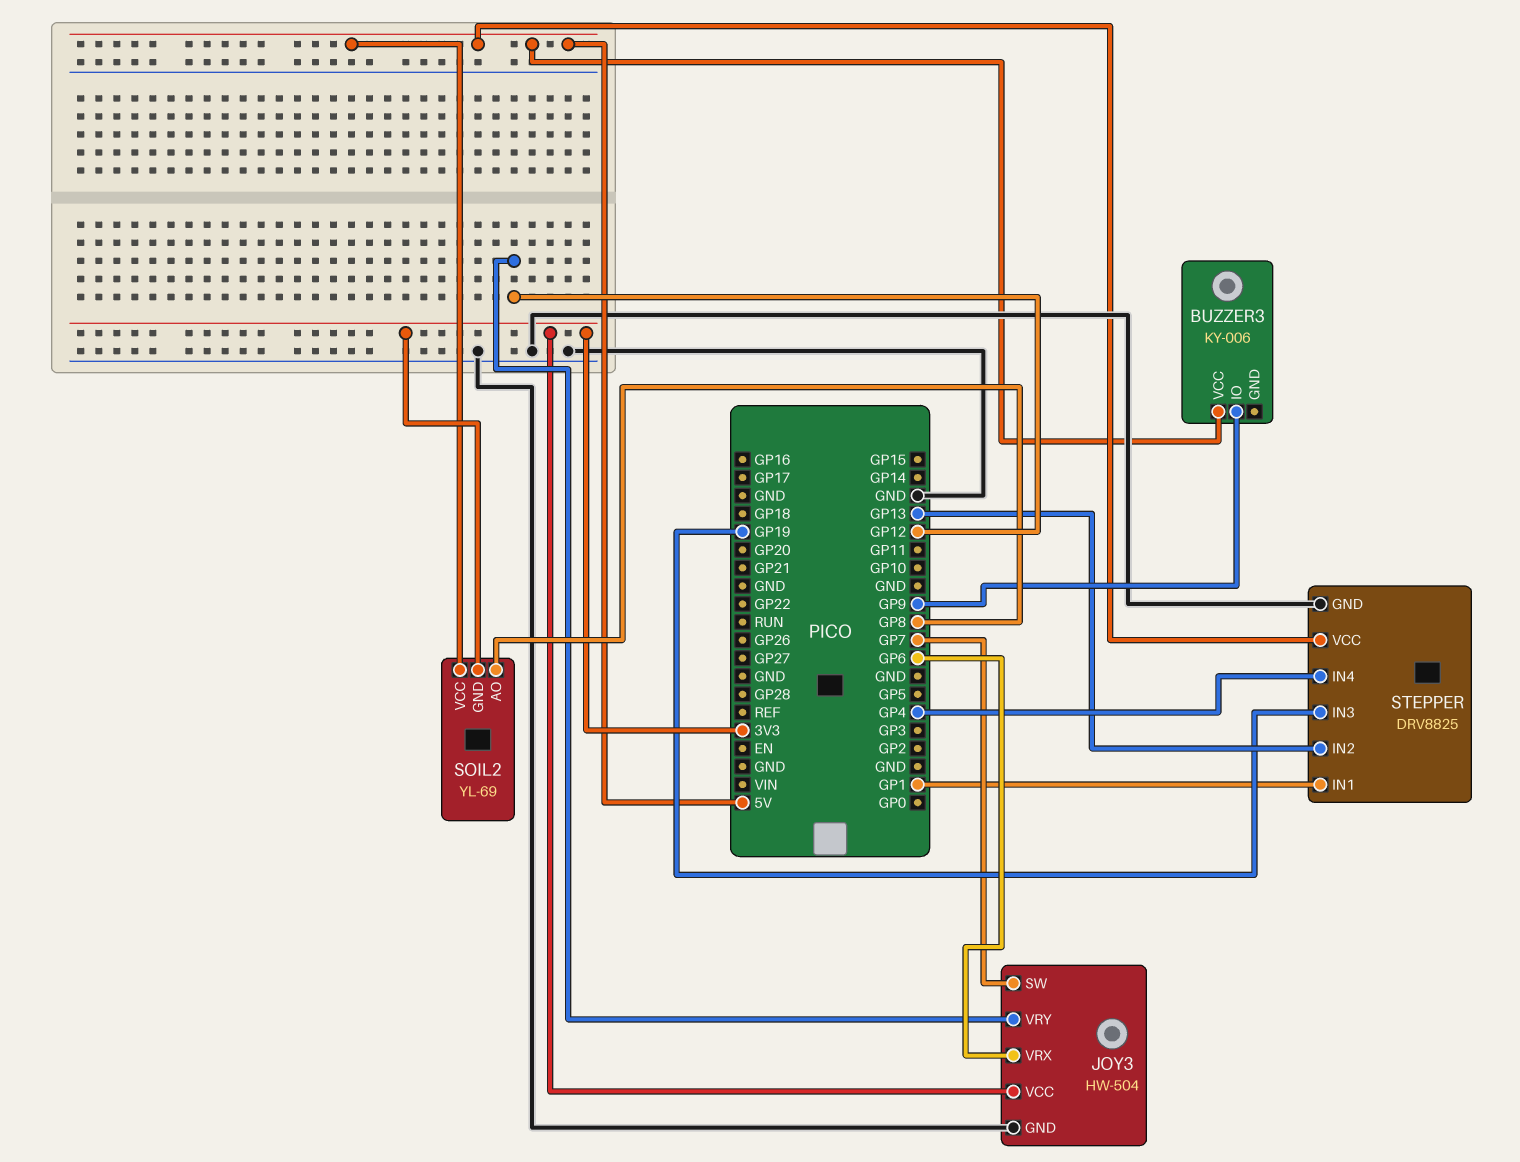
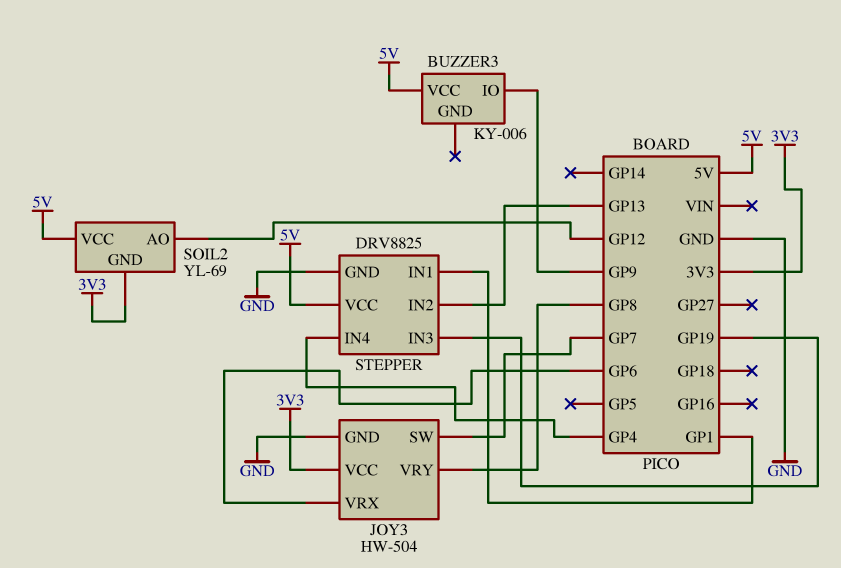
JOY3 pin VRY: GP12 -> GP8
SOIL2 pin AO: GP8 -> GP12

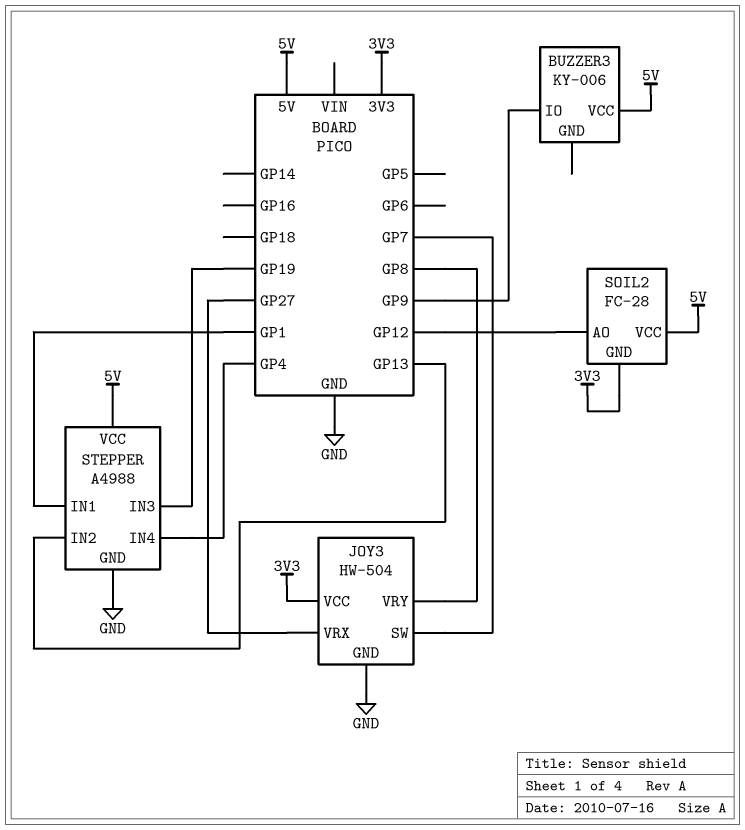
JOY3 pin VRX: GP6 -> GP27
SOIL2: YL-69 -> FC-28
STEPPER: DRV8825 -> A4988

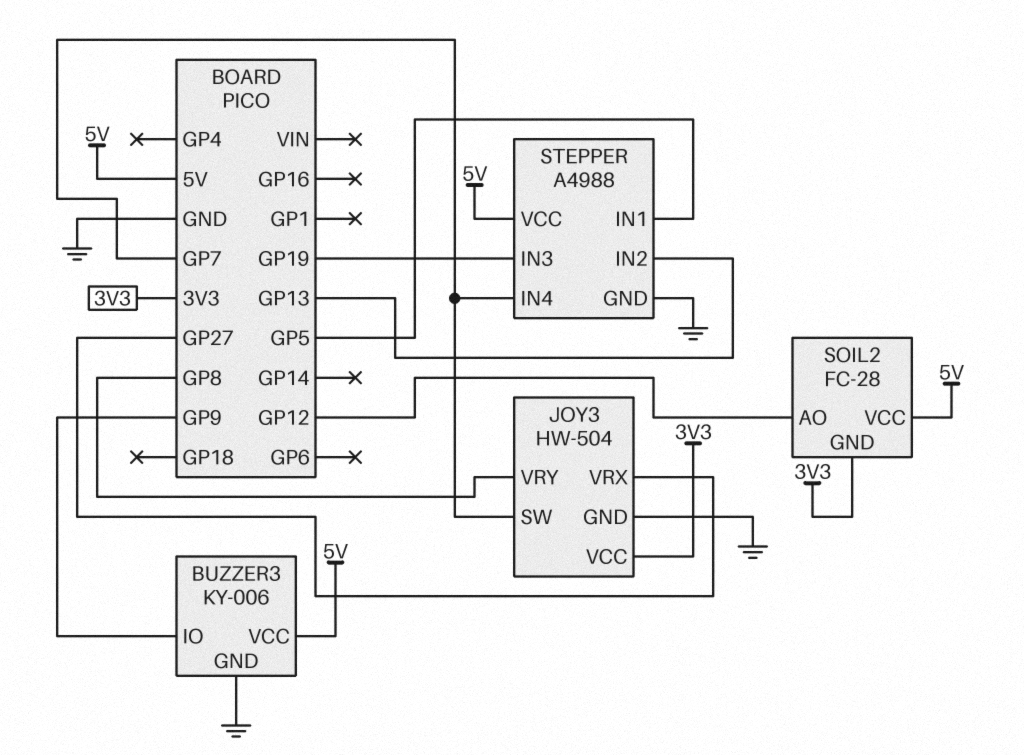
BUZZER3 pin GND: none -> GND
STEPPER pin IN1: GP1 -> GP5
STEPPER pin IN4: GP4 -> GP7

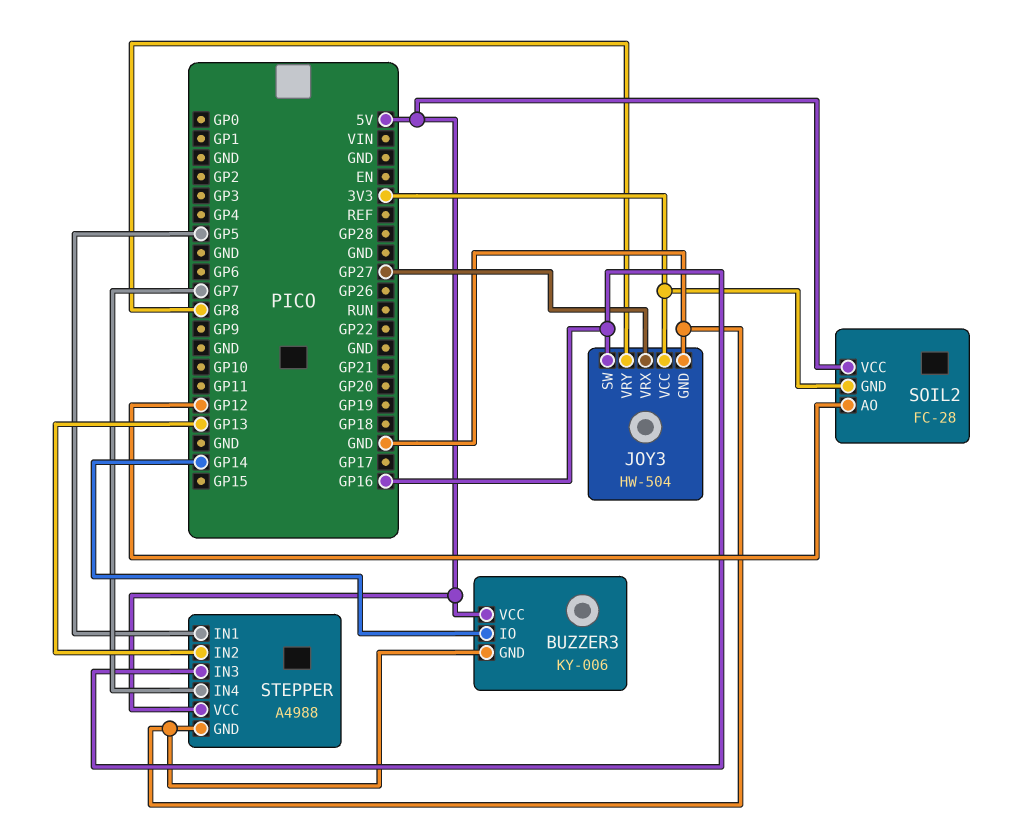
BUZZER3 pin IO: GP9 -> GP14
JOY3 pin SW: GP7 -> GP16
STEPPER pin IN3: GP19 -> GP16

